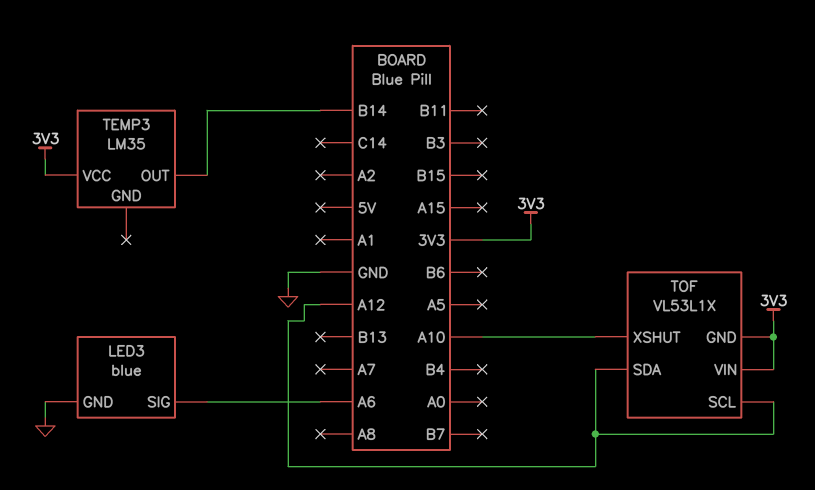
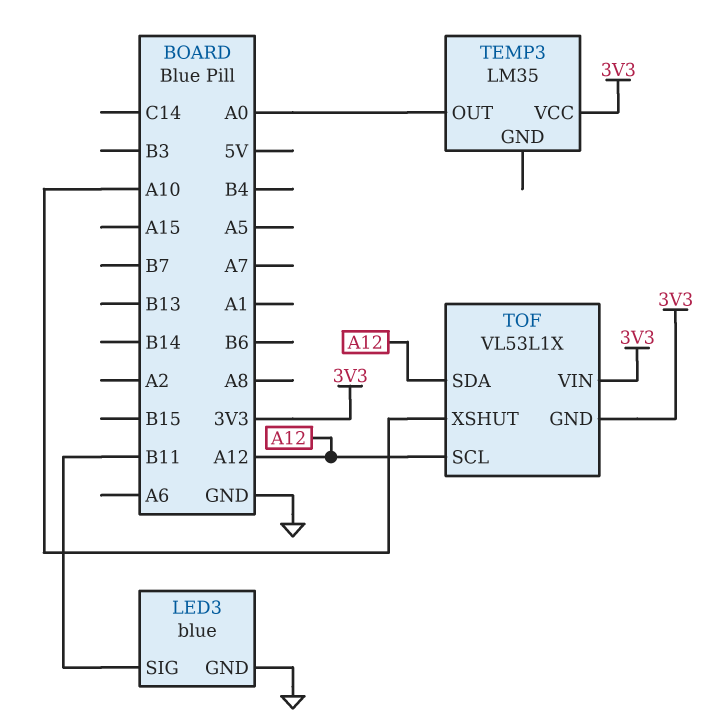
LED3 pin SIG: A6 -> B11
TEMP3 pin OUT: B14 -> A0

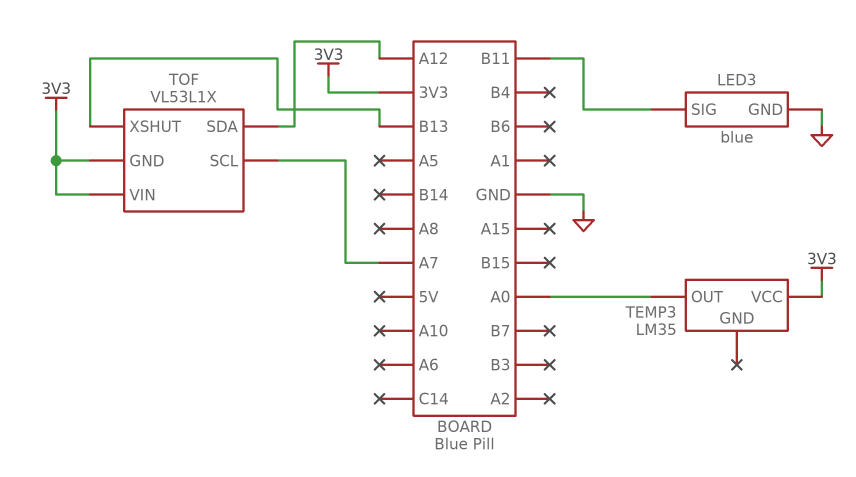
TOF pin SCL: A12 -> A7
TOF pin XSHUT: A10 -> B13

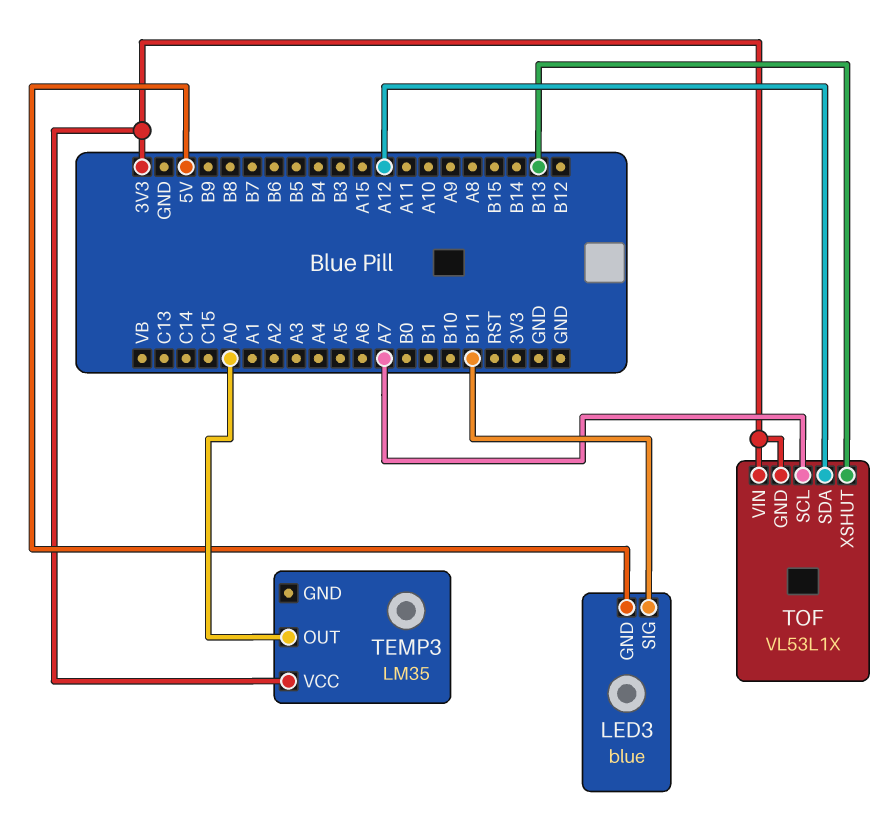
LED3 pin GND: GND -> 5V

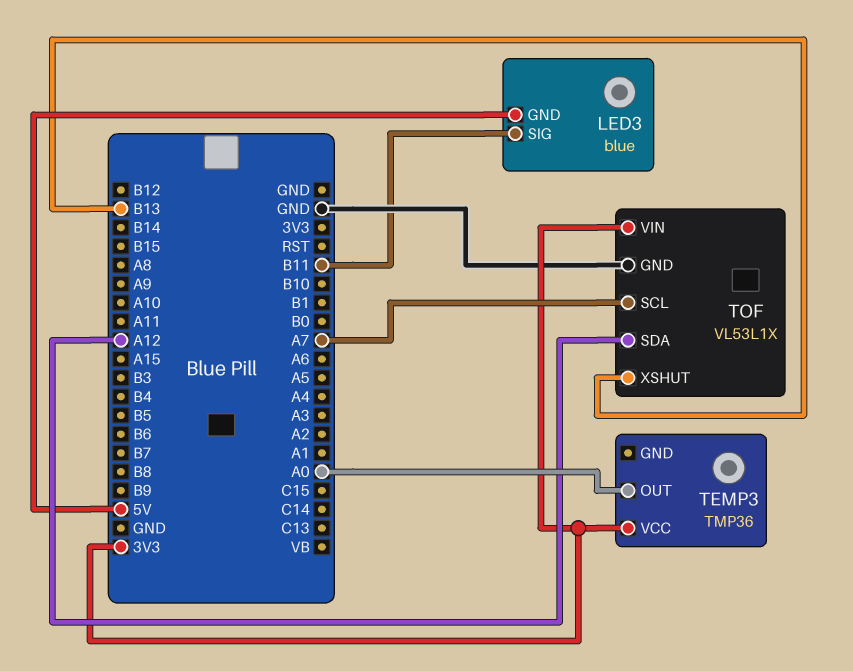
TEMP3: LM35 -> TMP36
TOF pin GND: 3V3 -> GND

